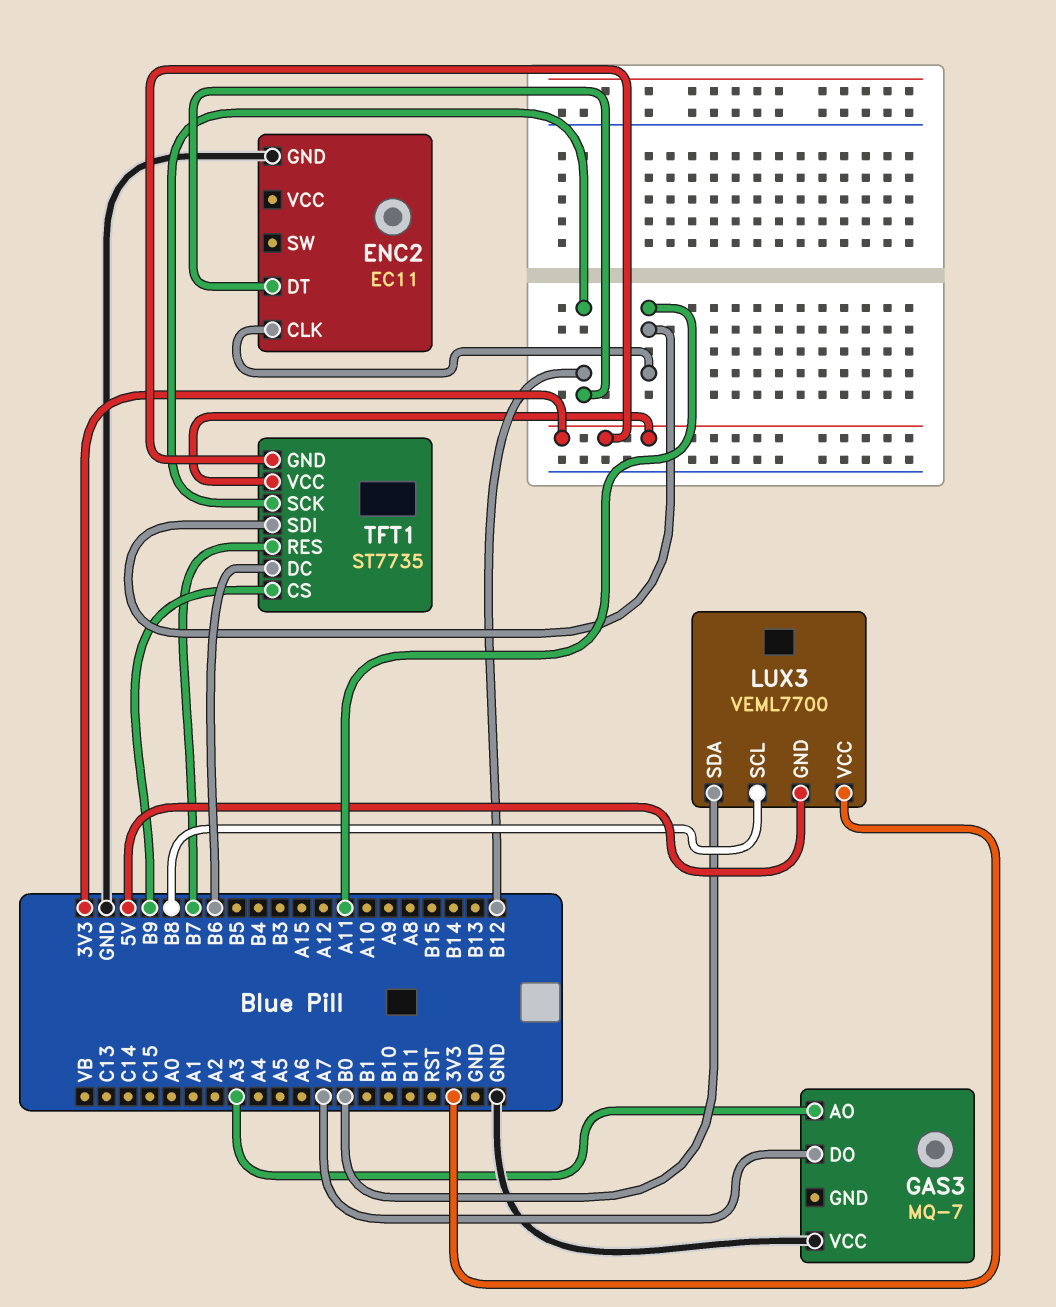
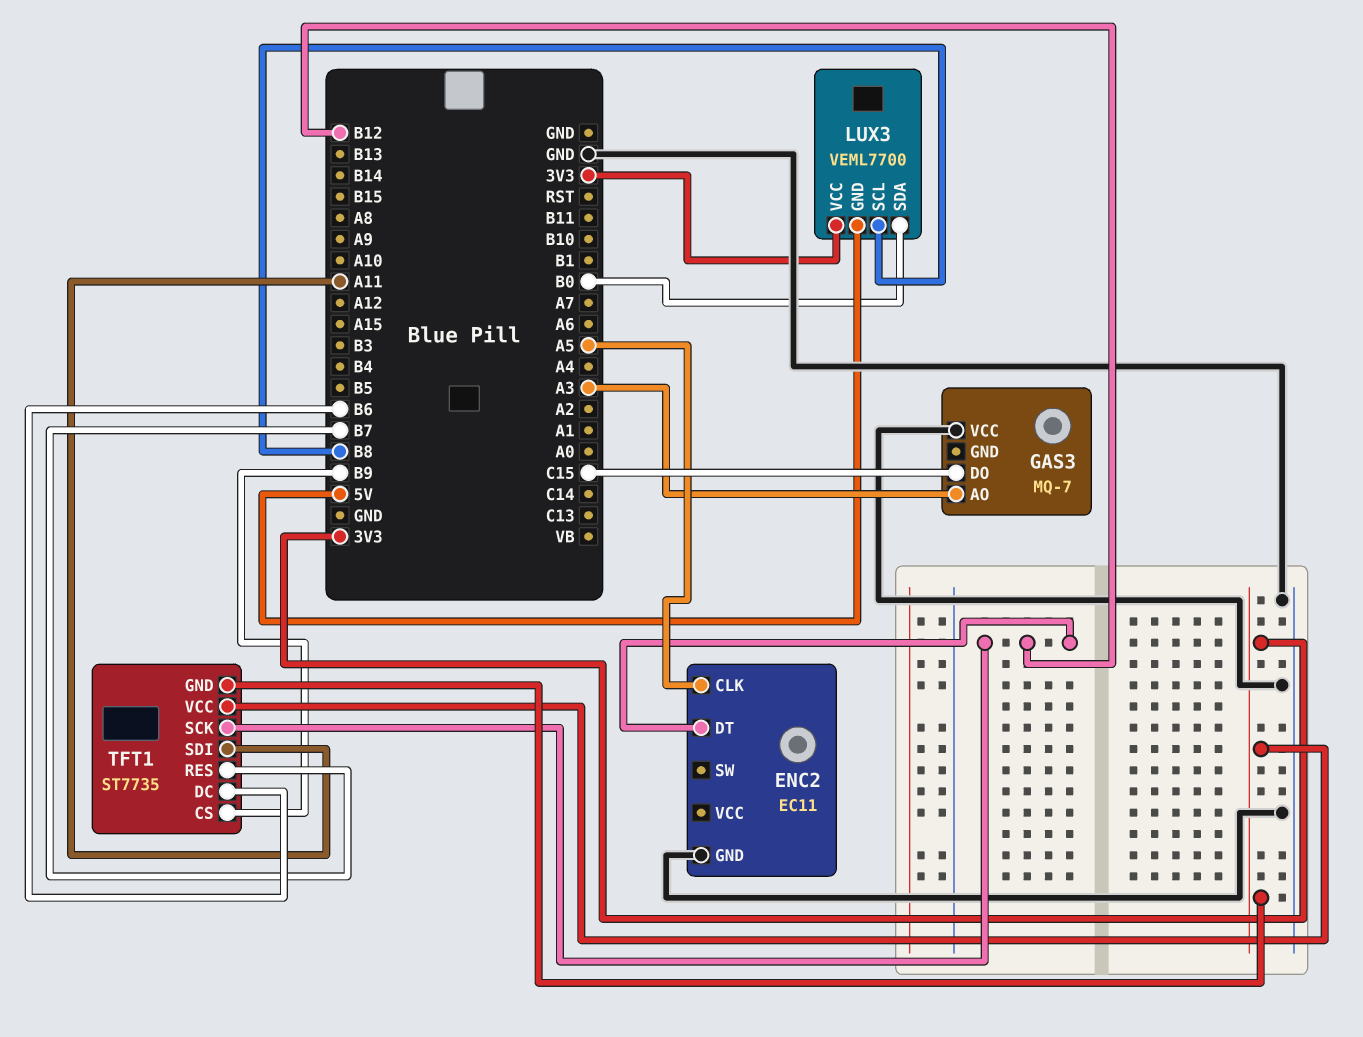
ENC2 pin CLK: A11 -> A5
GAS3 pin DO: A7 -> C15

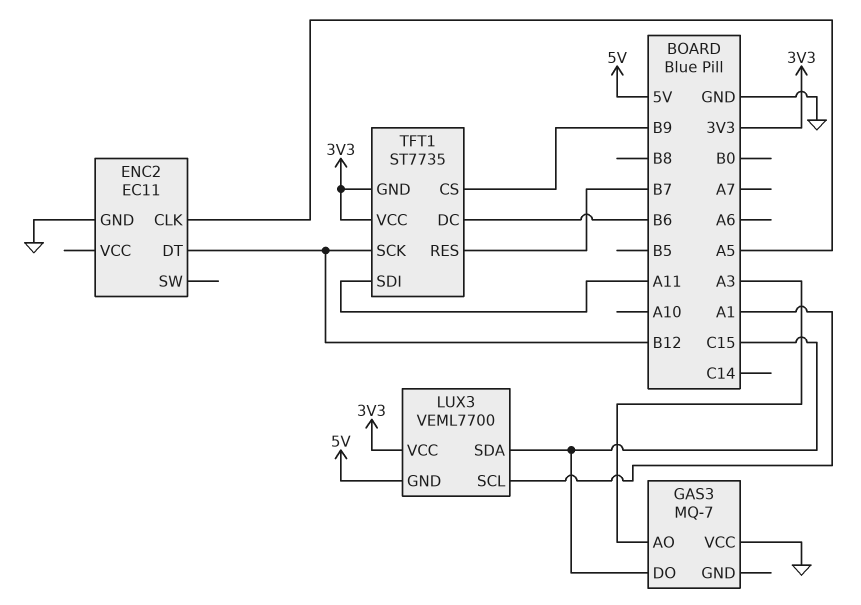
LUX3 pin SCL: B8 -> A1
LUX3 pin SDA: B0 -> C15

